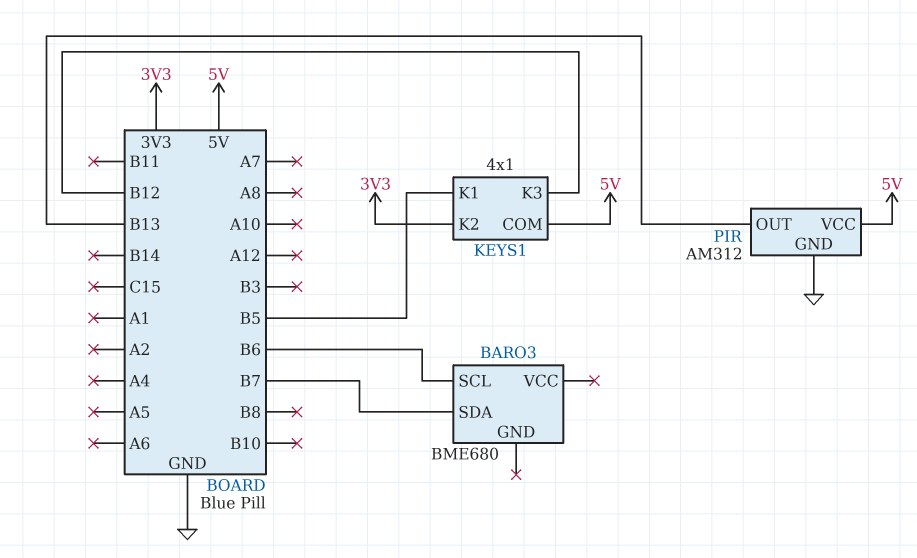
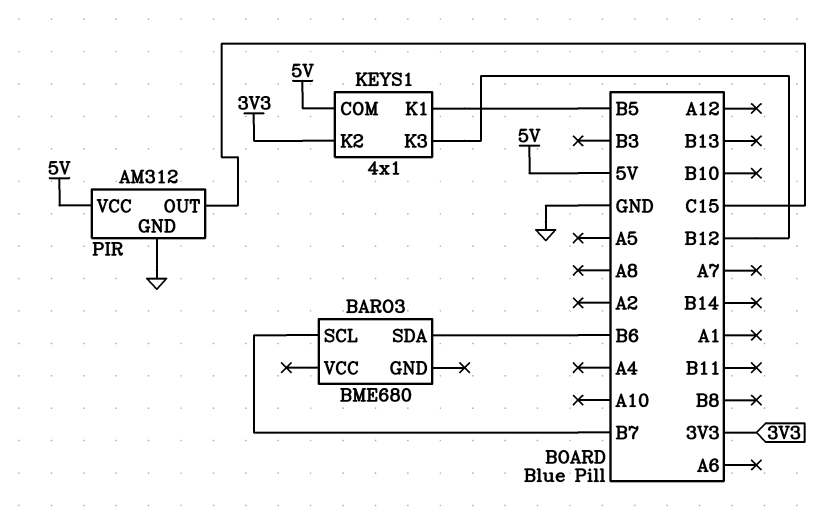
BARO3 pin SCL: B6 -> B7
BARO3 pin SDA: B7 -> B6
PIR pin OUT: B13 -> C15

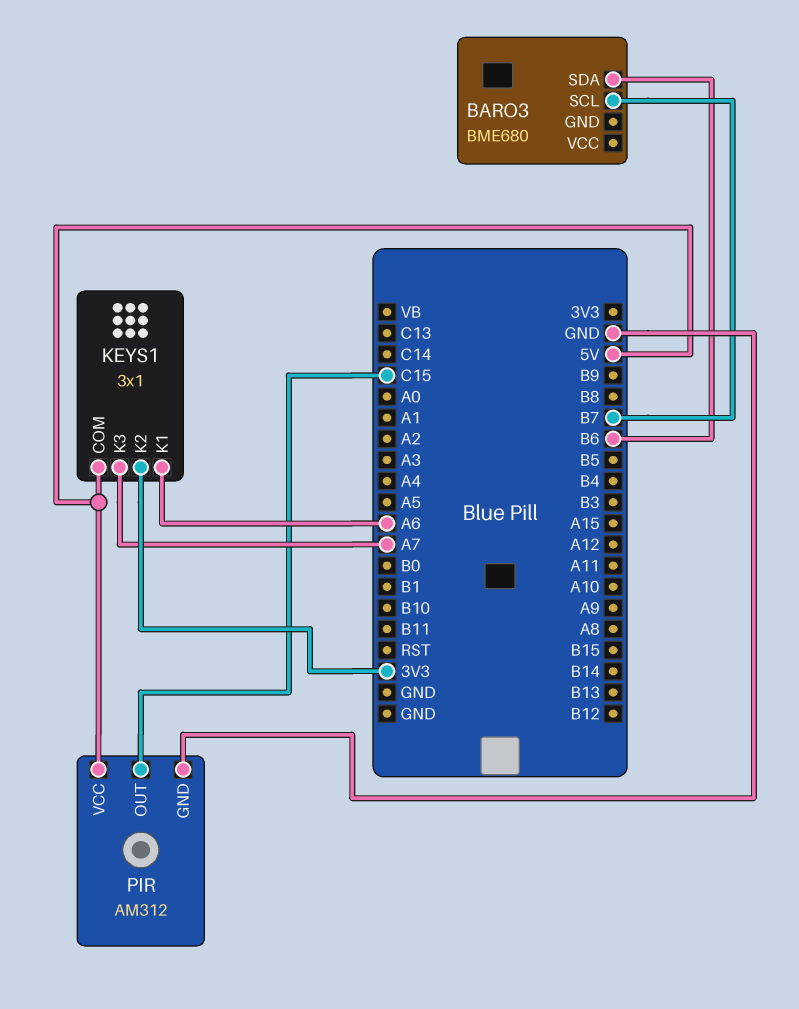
KEYS1: 4x1 -> 3x1
KEYS1 pin K1: B5 -> A6
KEYS1 pin K3: B12 -> A7

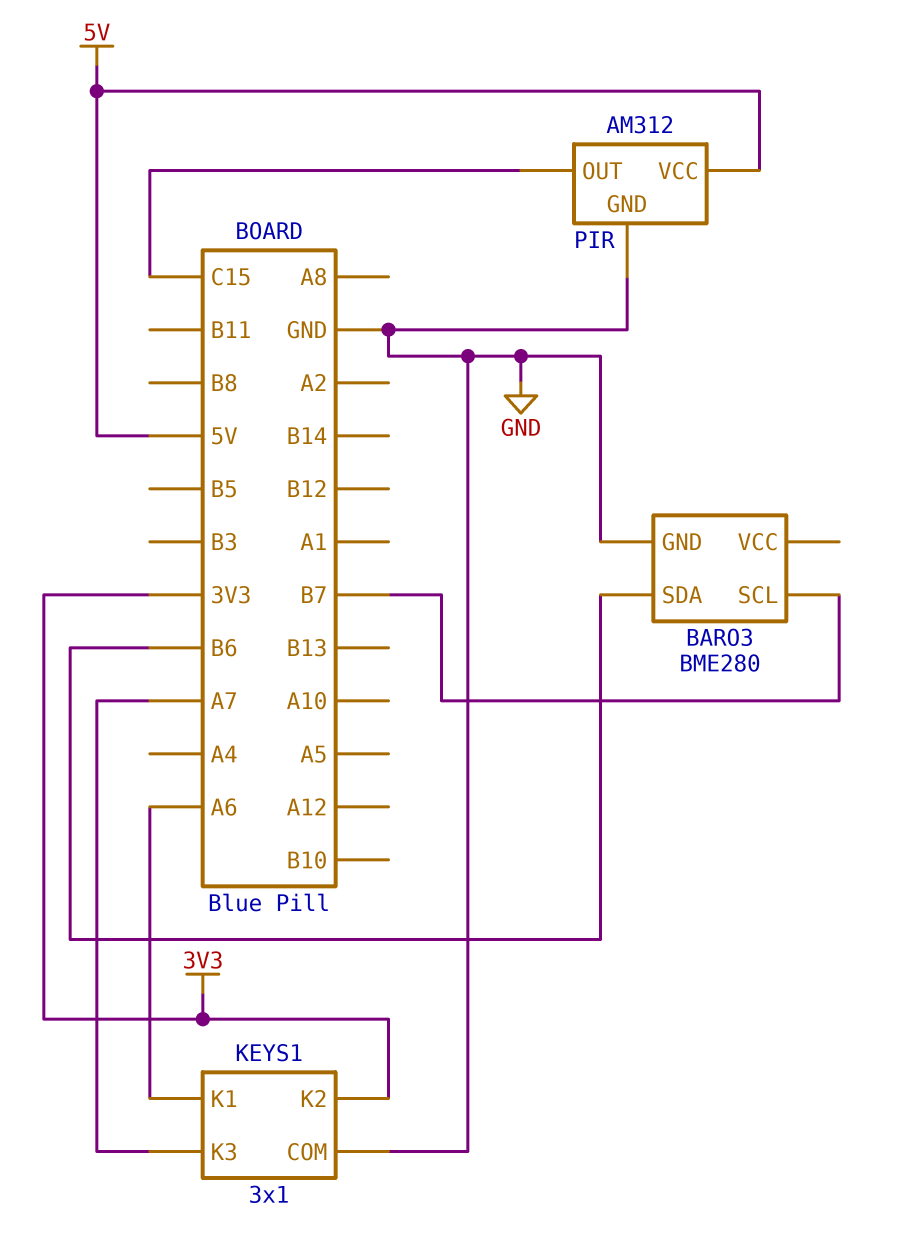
BARO3: BME680 -> BME280
BARO3 pin GND: none -> GND
KEYS1 pin COM: 5V -> GND

